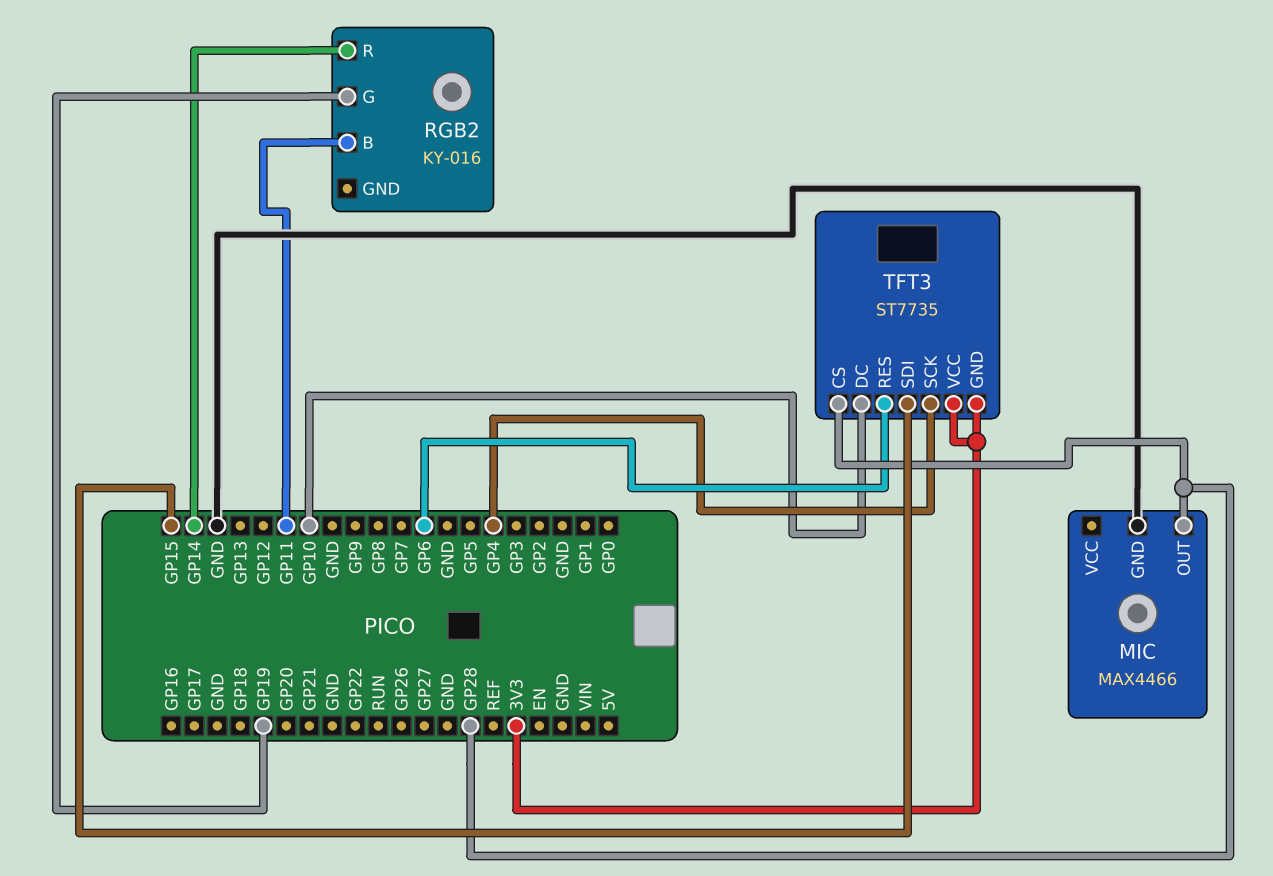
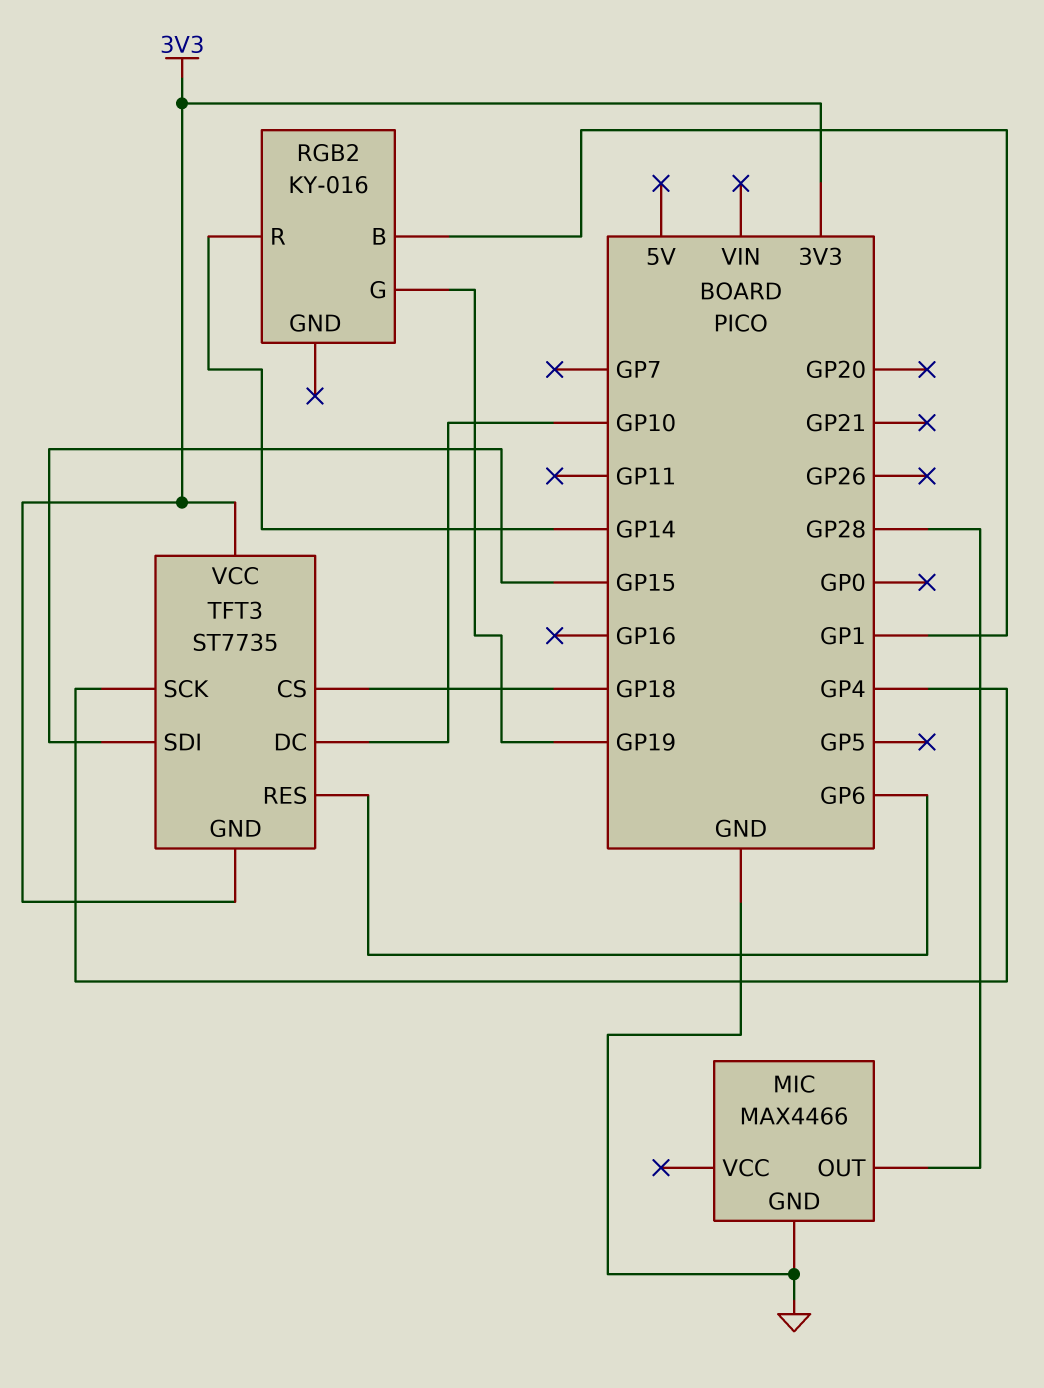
RGB2 pin B: GP11 -> GP1
TFT3 pin CS: GP28 -> GP18

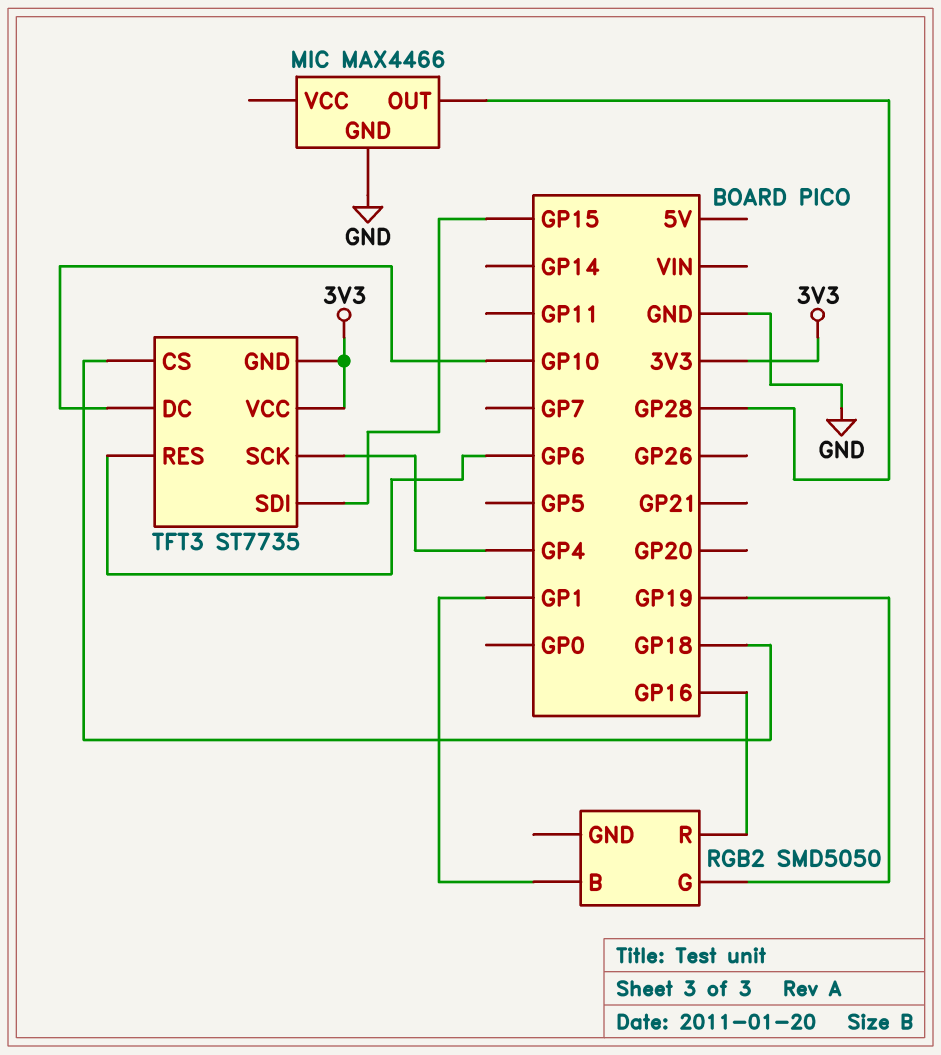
RGB2: KY-016 -> SMD5050
RGB2 pin R: GP14 -> GP16

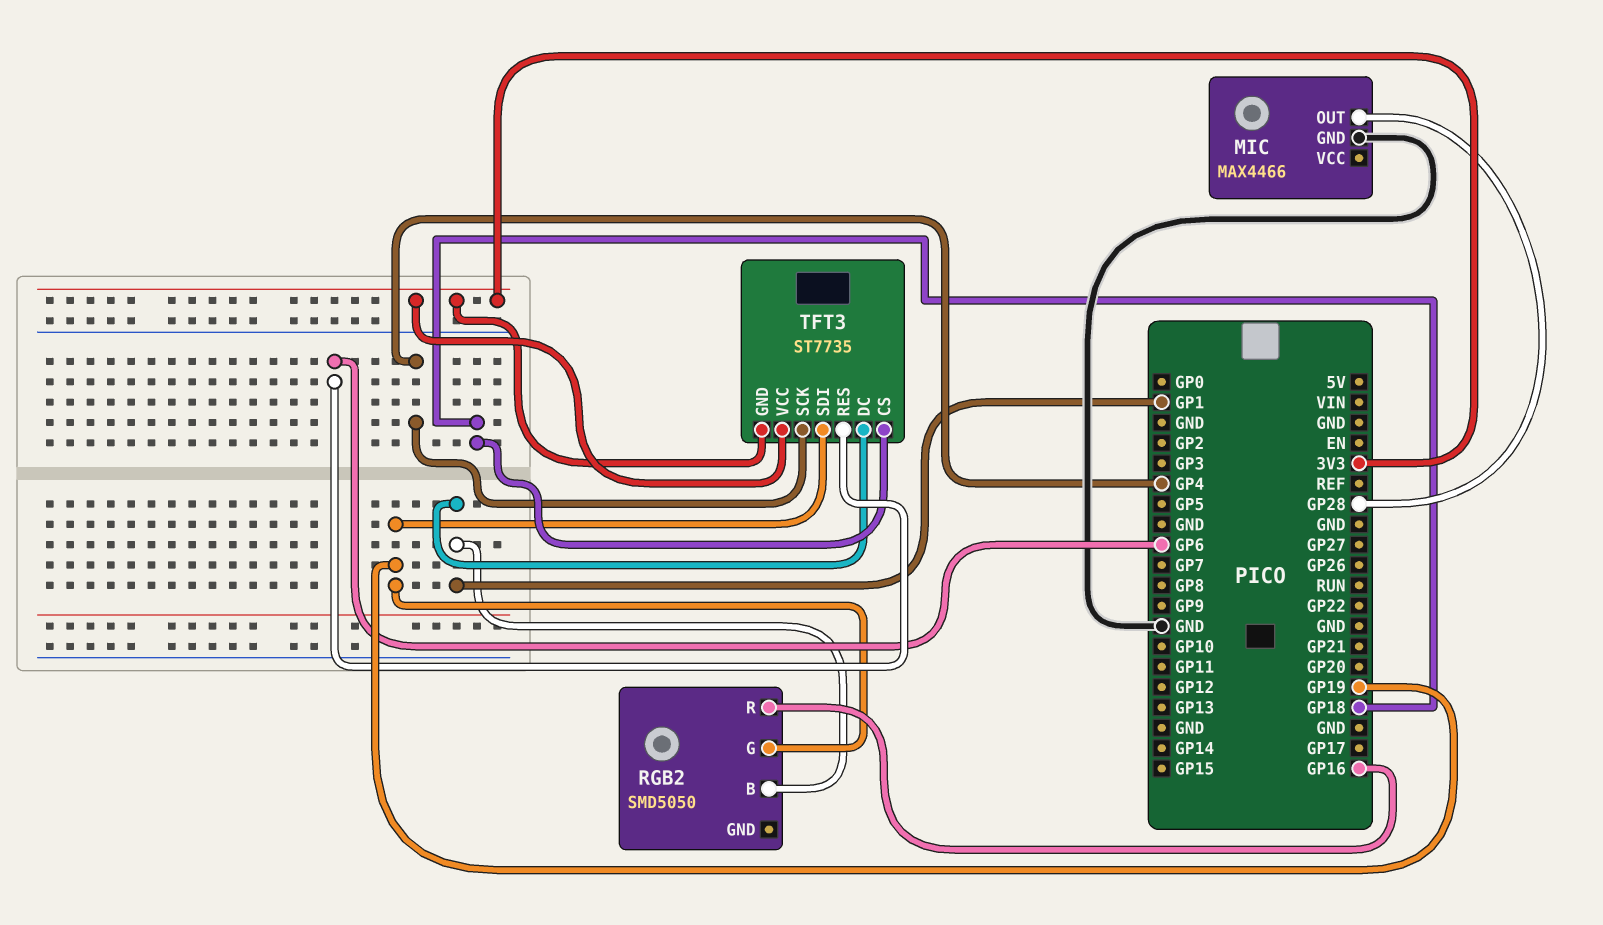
TFT3 pin DC: GP10 -> GP1
TFT3 pin SDI: GP15 -> GP19

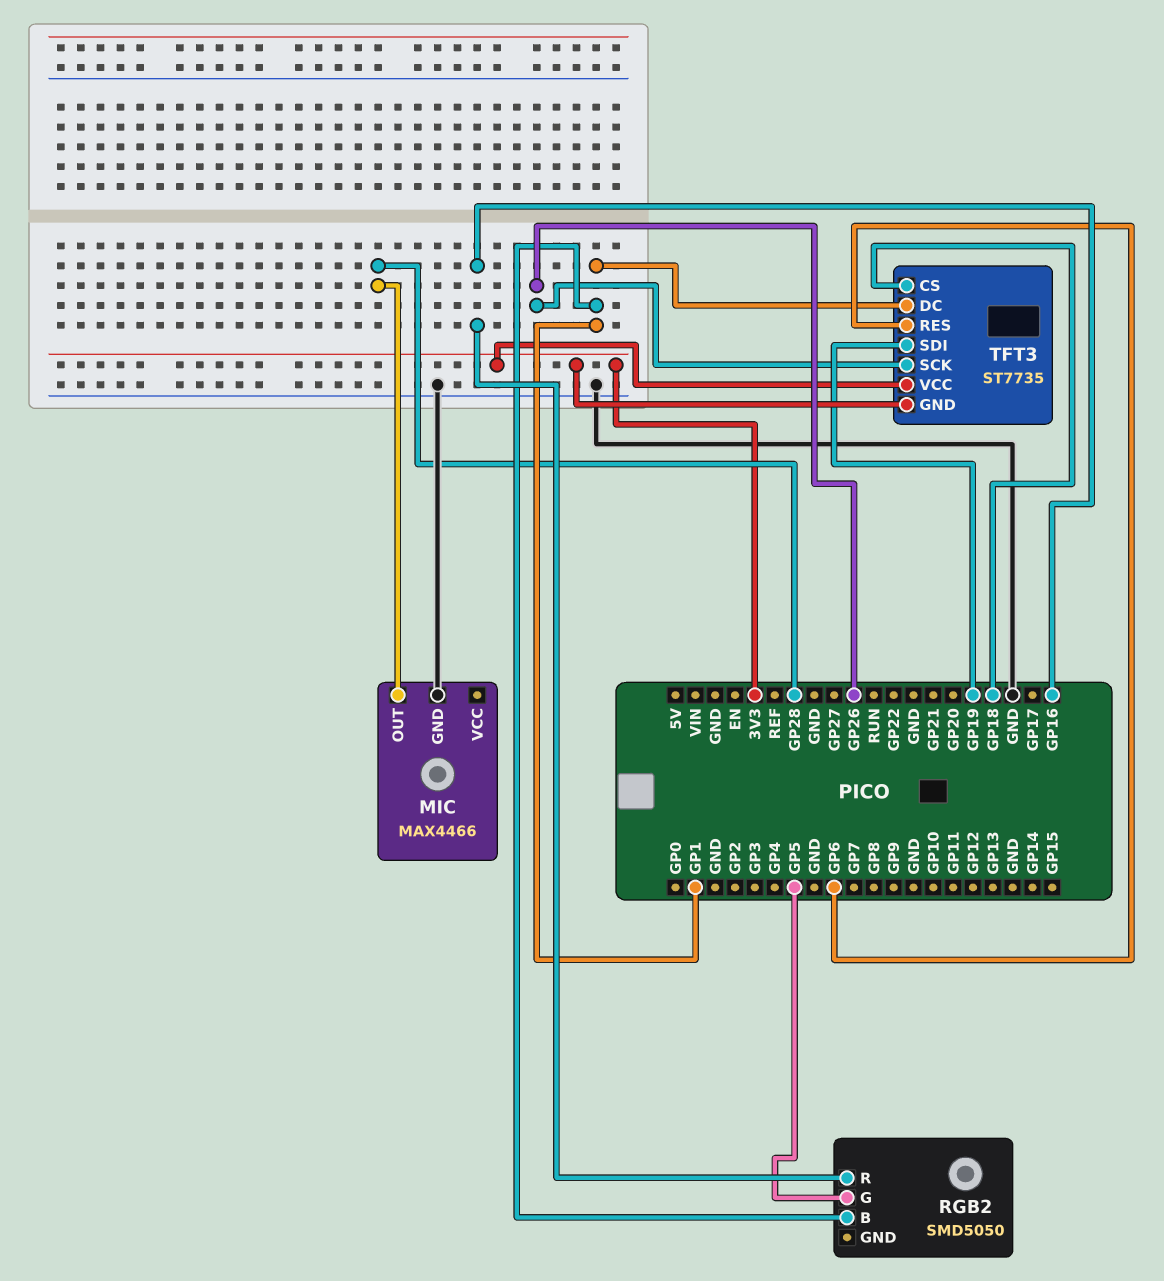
RGB2 pin G: GP19 -> GP5
TFT3 pin SCK: GP4 -> GP26

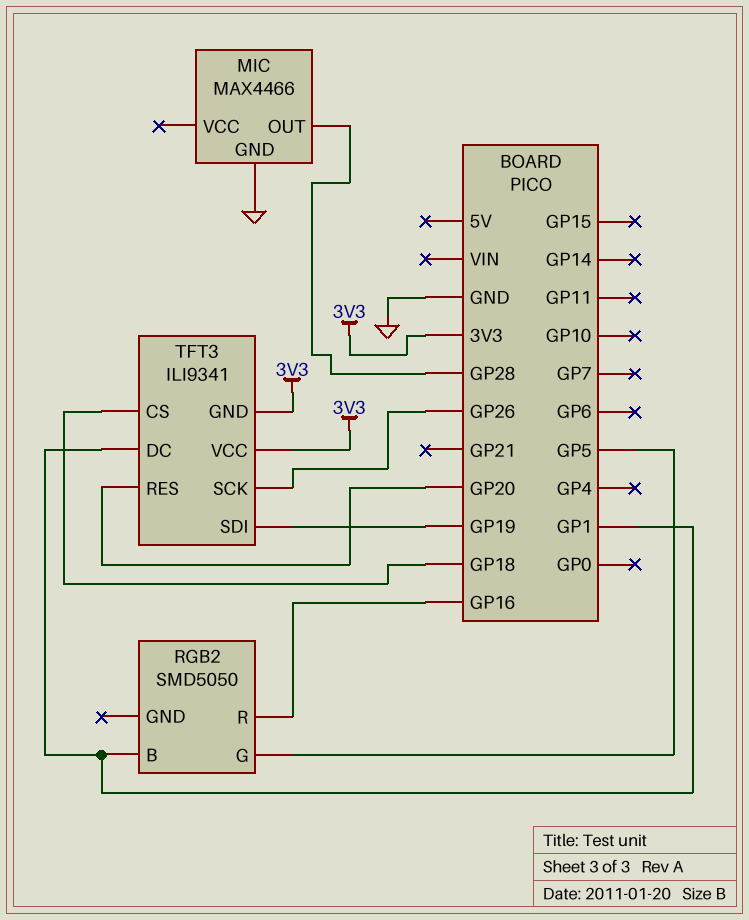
TFT3: ST7735 -> ILI9341
TFT3 pin RES: GP6 -> GP20

